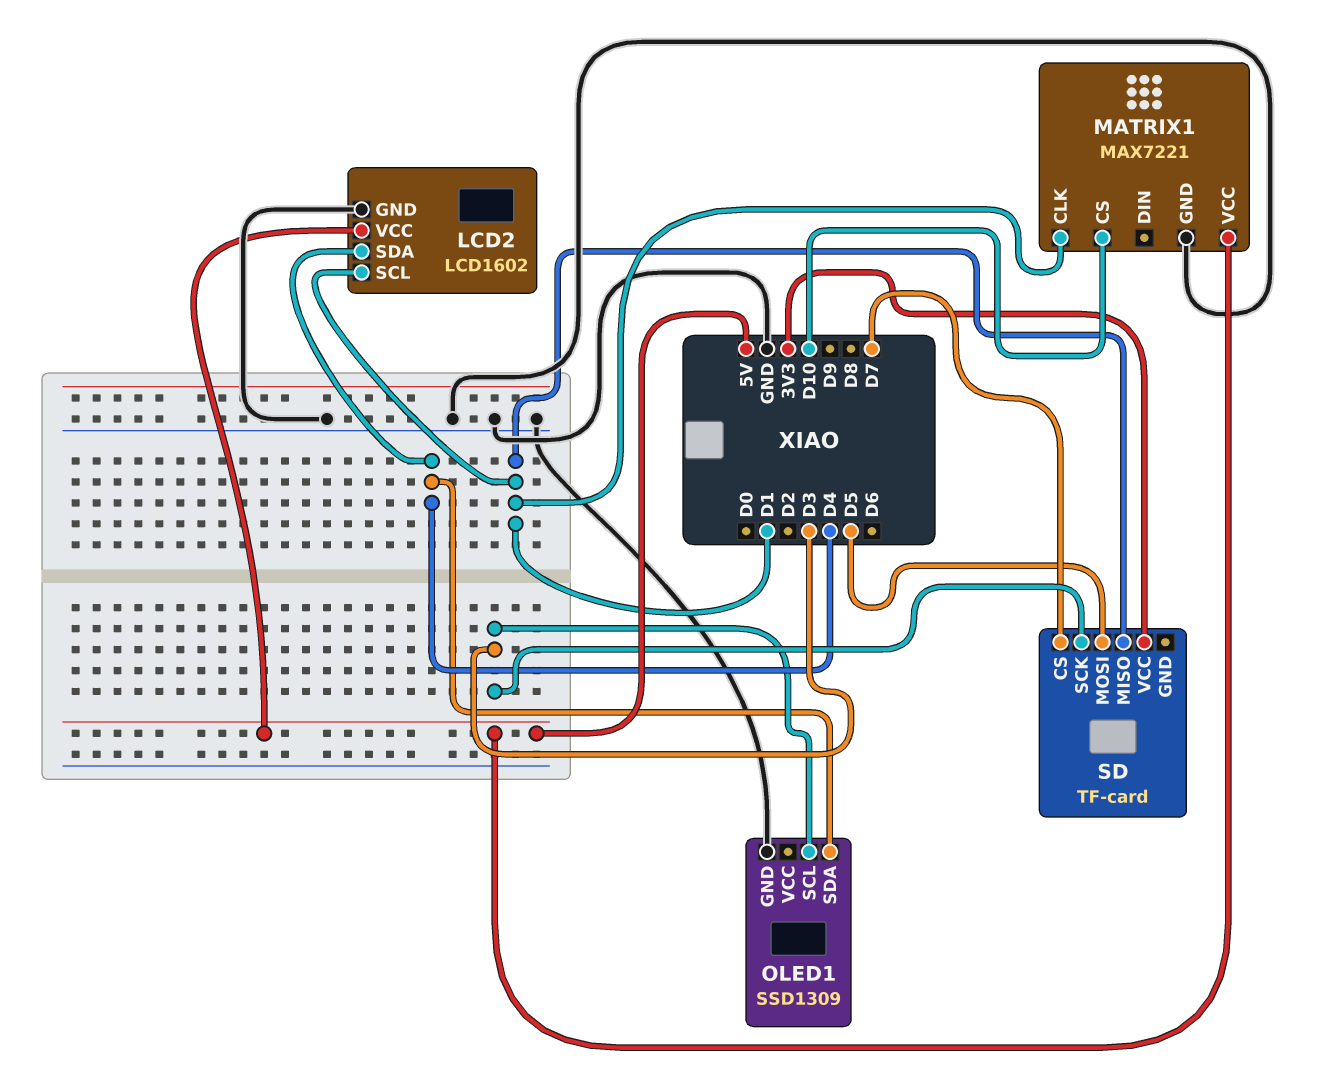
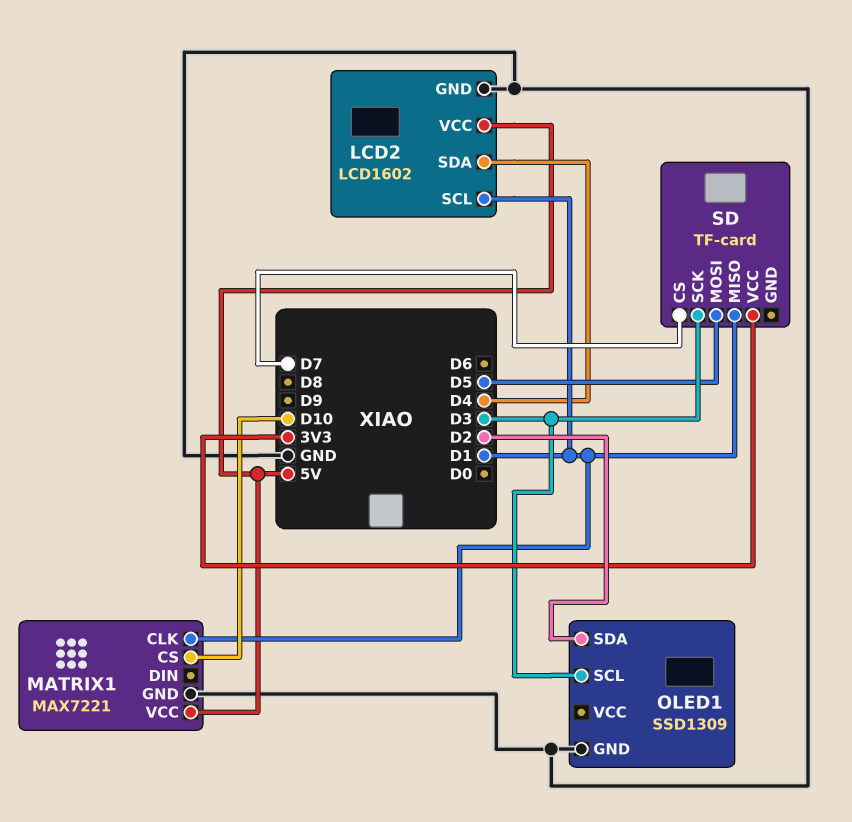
OLED1 pin SDA: D4 -> D2

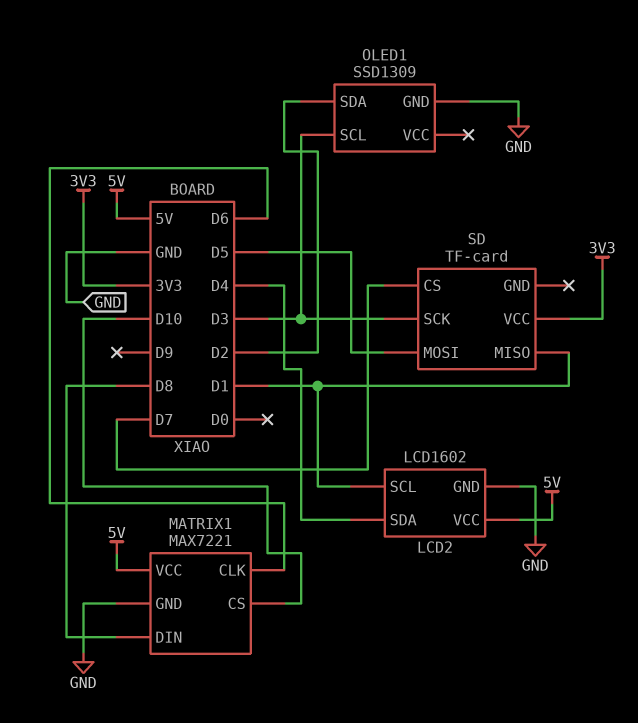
MATRIX1 pin CLK: D1 -> D6
MATRIX1 pin DIN: none -> D8

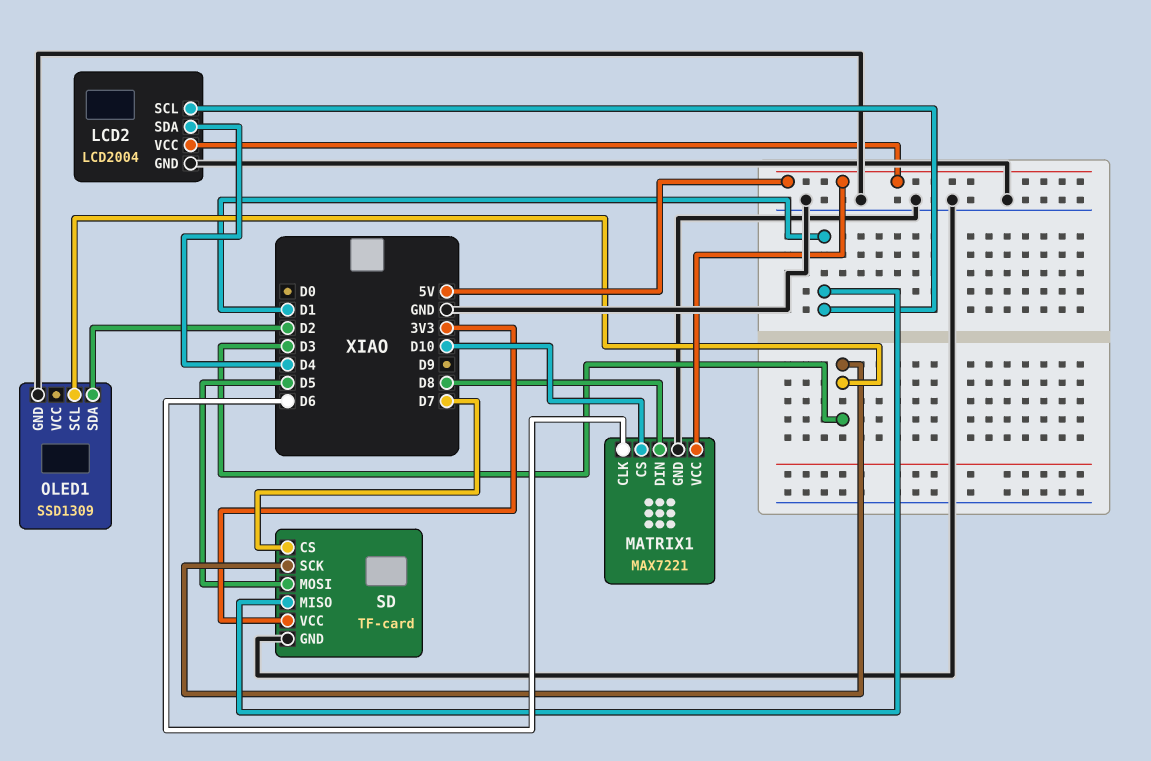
LCD2: LCD1602 -> LCD2004
SD pin GND: none -> GND

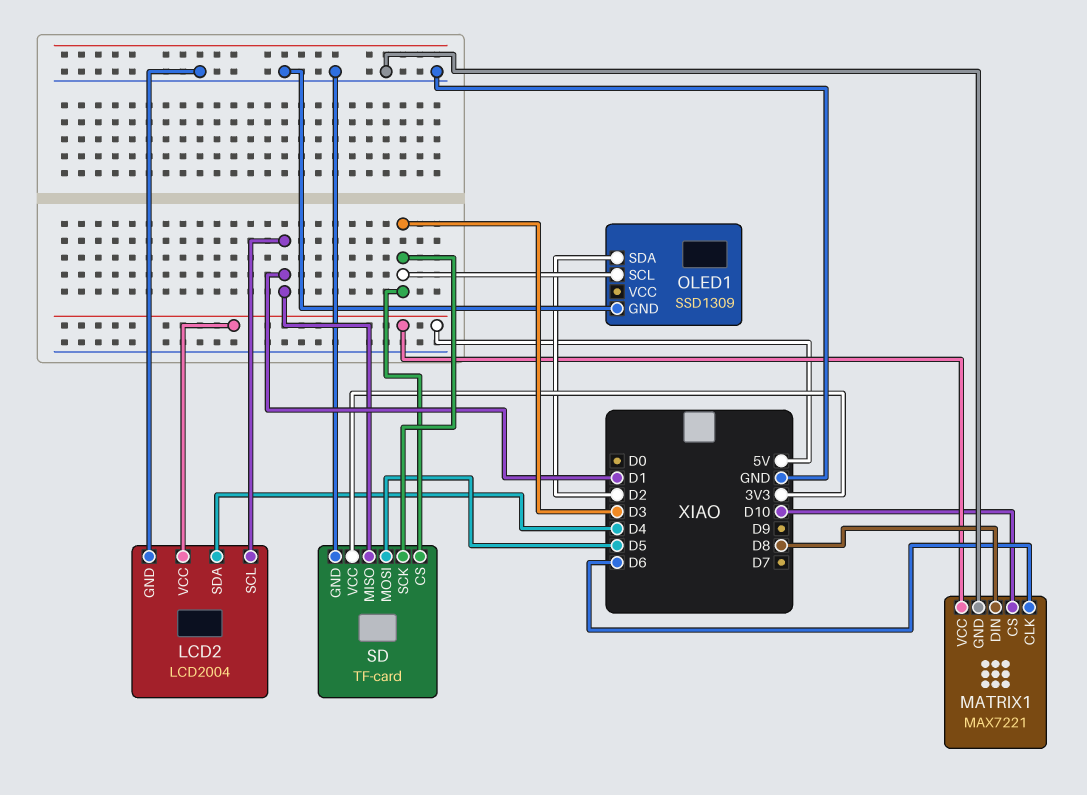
SD pin CS: D7 -> D3

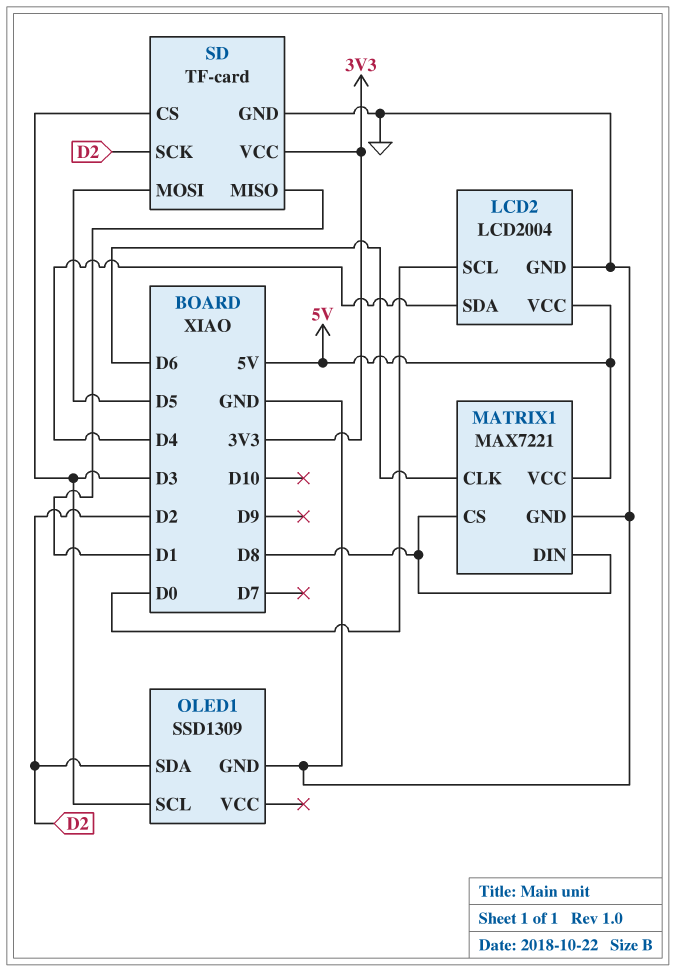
LCD2 pin SCL: D1 -> D0
MATRIX1 pin CS: D10 -> D8
SD pin SCK: D3 -> D2

